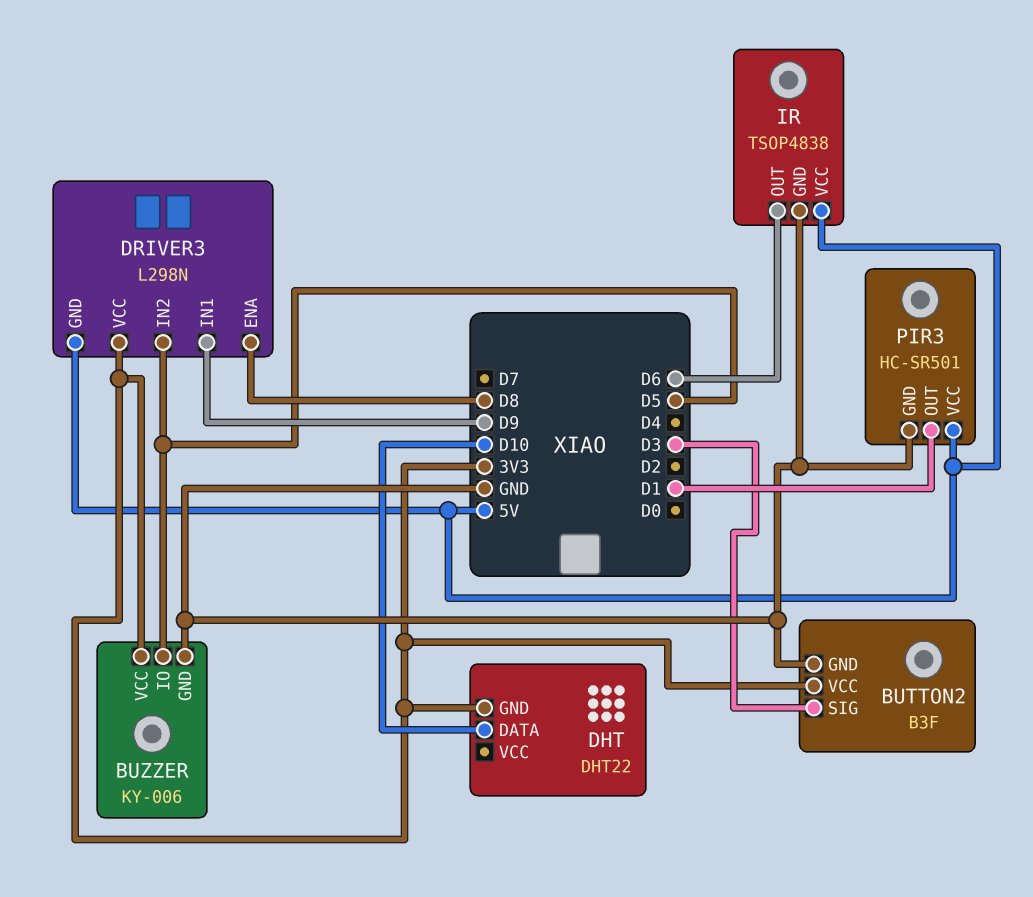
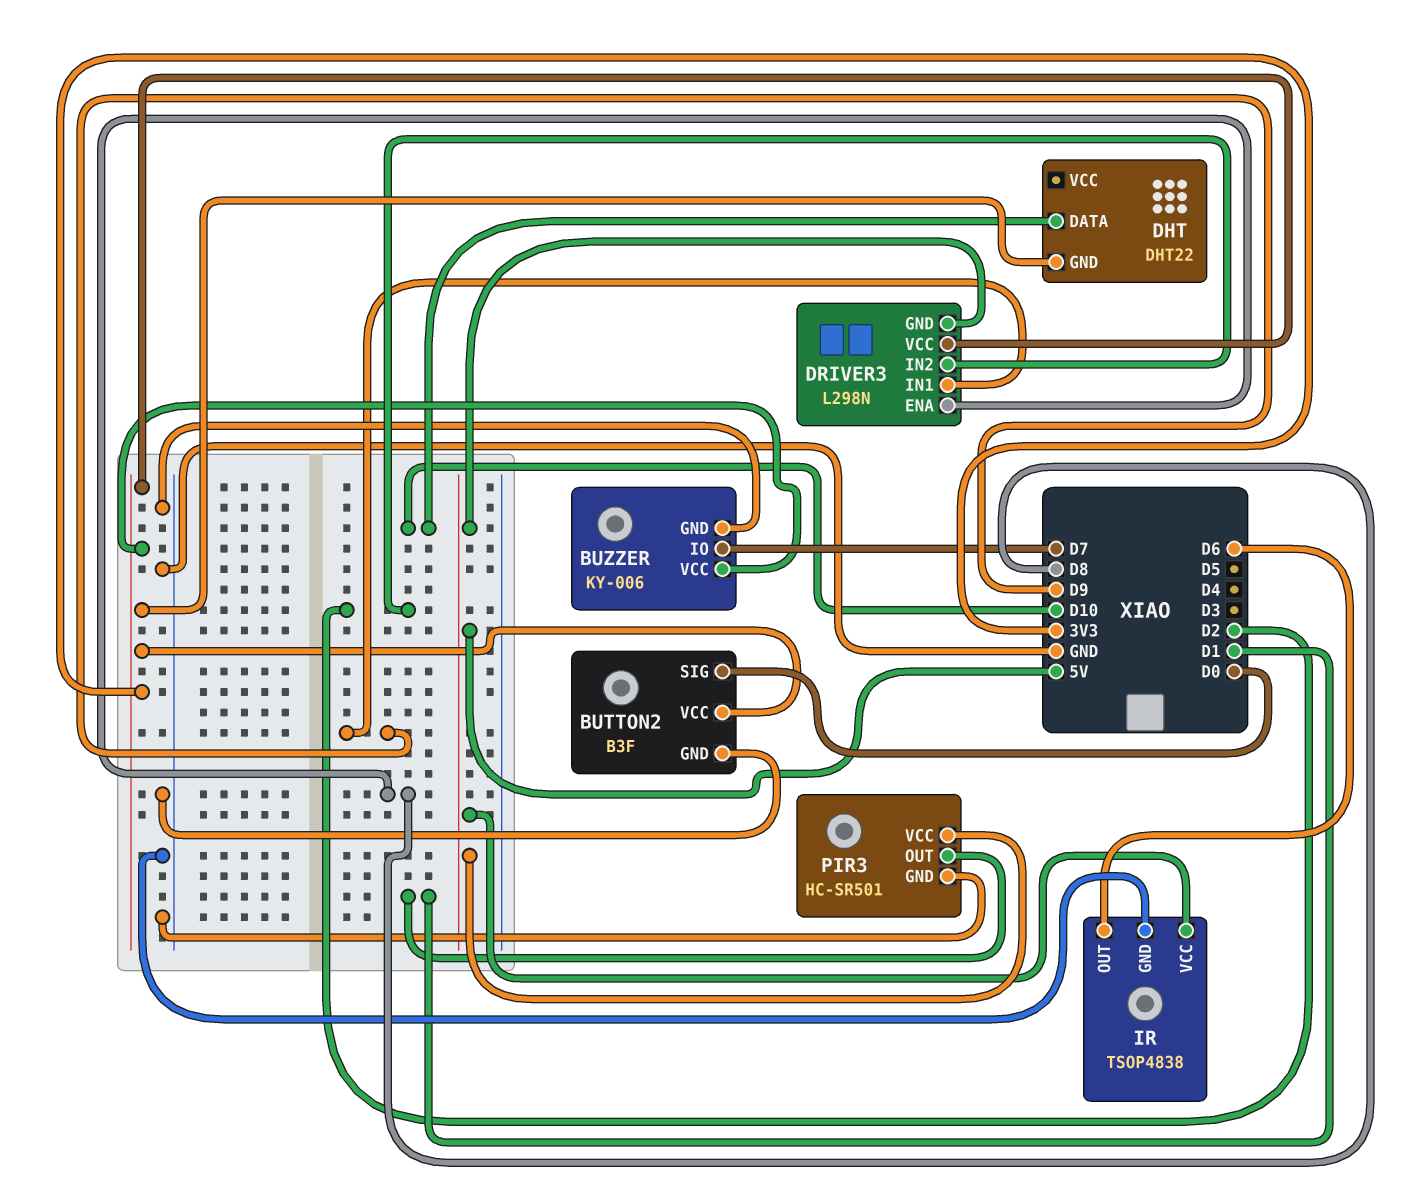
BUTTON2 pin SIG: D3 -> D0
BUZZER pin IO: D5 -> D7
DRIVER3 pin IN2: D5 -> D2

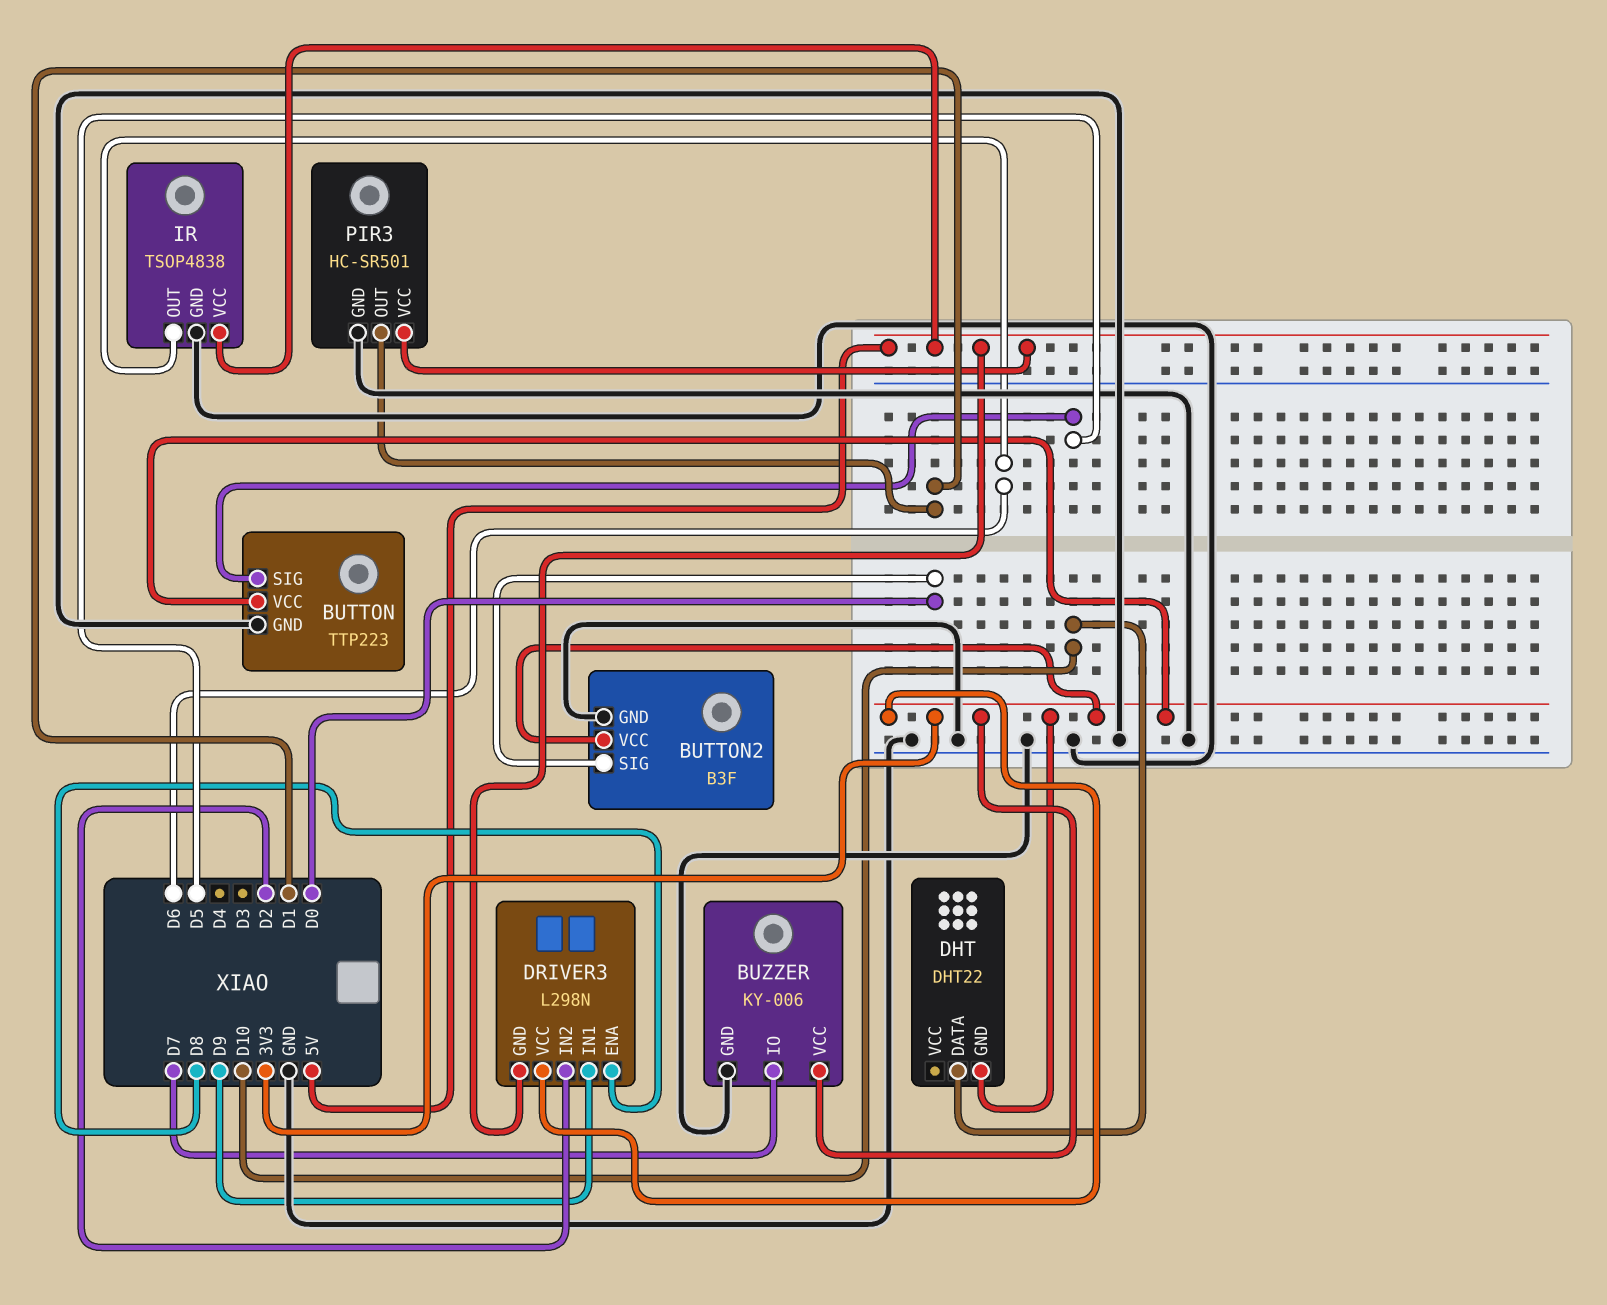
BUTTON: none -> TTP223
BUTTON pin GND: none -> GND
BUTTON pin SIG: none -> D5
BUTTON pin VCC: none -> 3V3

